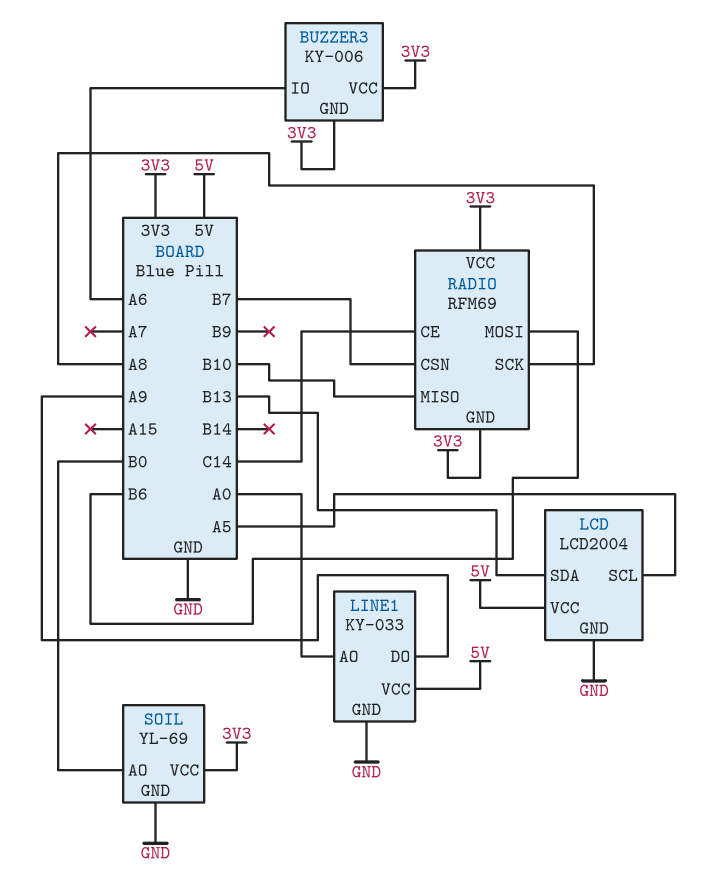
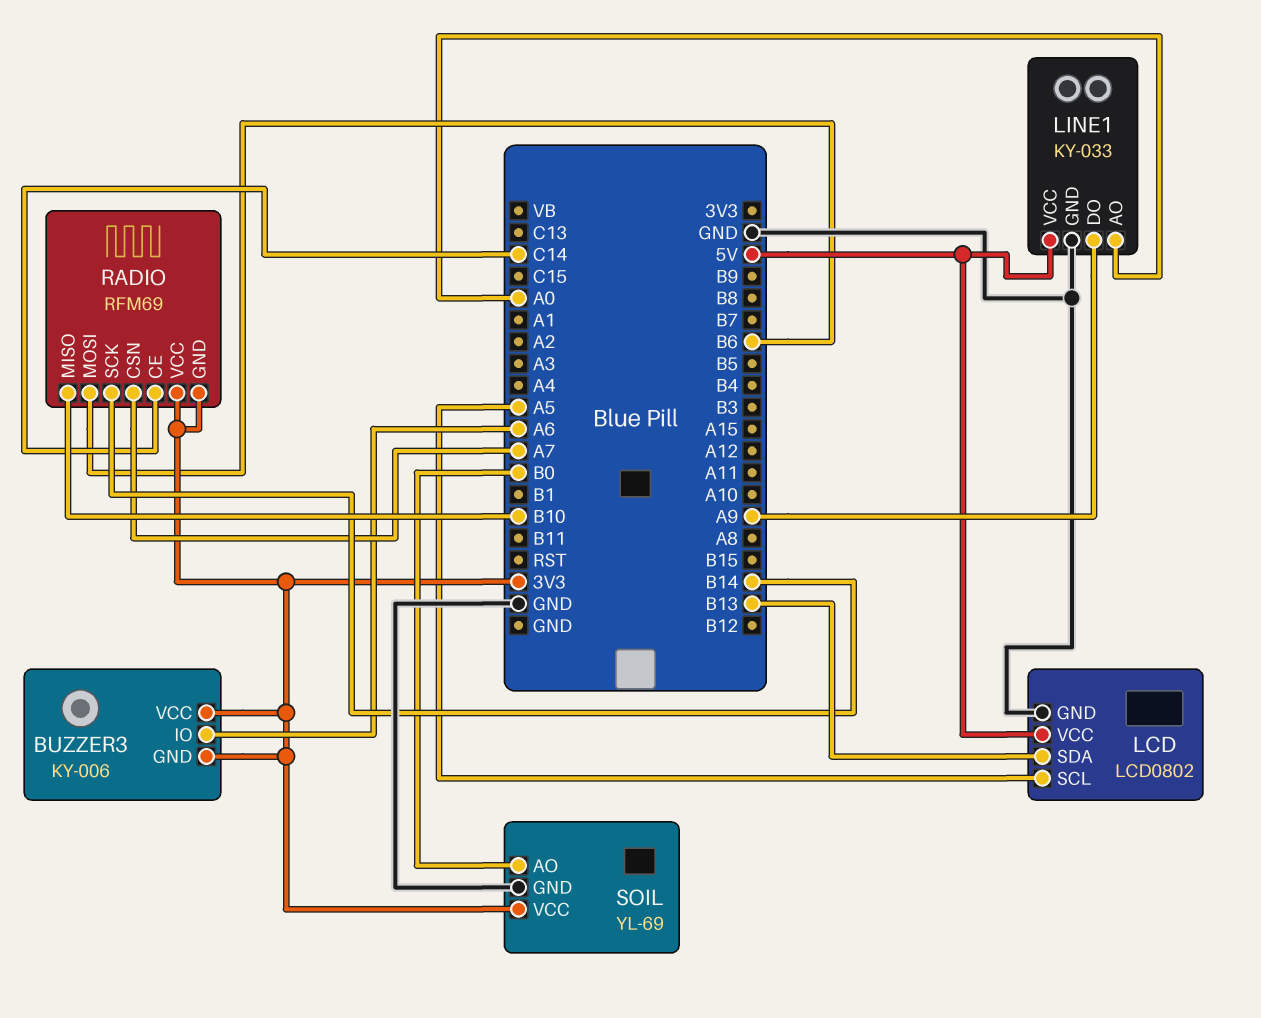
LCD: LCD2004 -> LCD0802
RADIO pin CSN: B7 -> A7
RADIO pin SCK: A8 -> B14

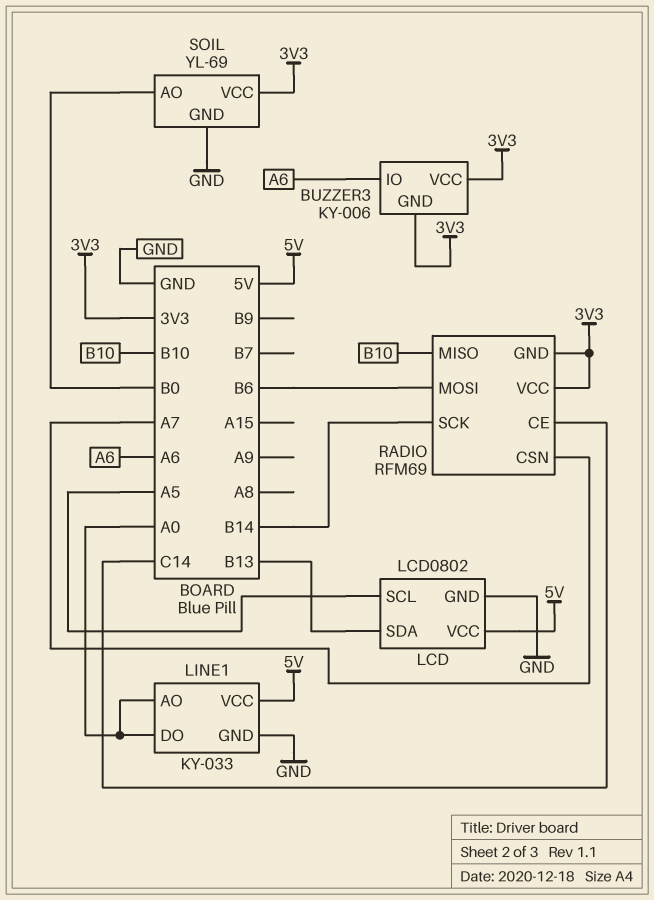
LINE1 pin DO: A9 -> A0

